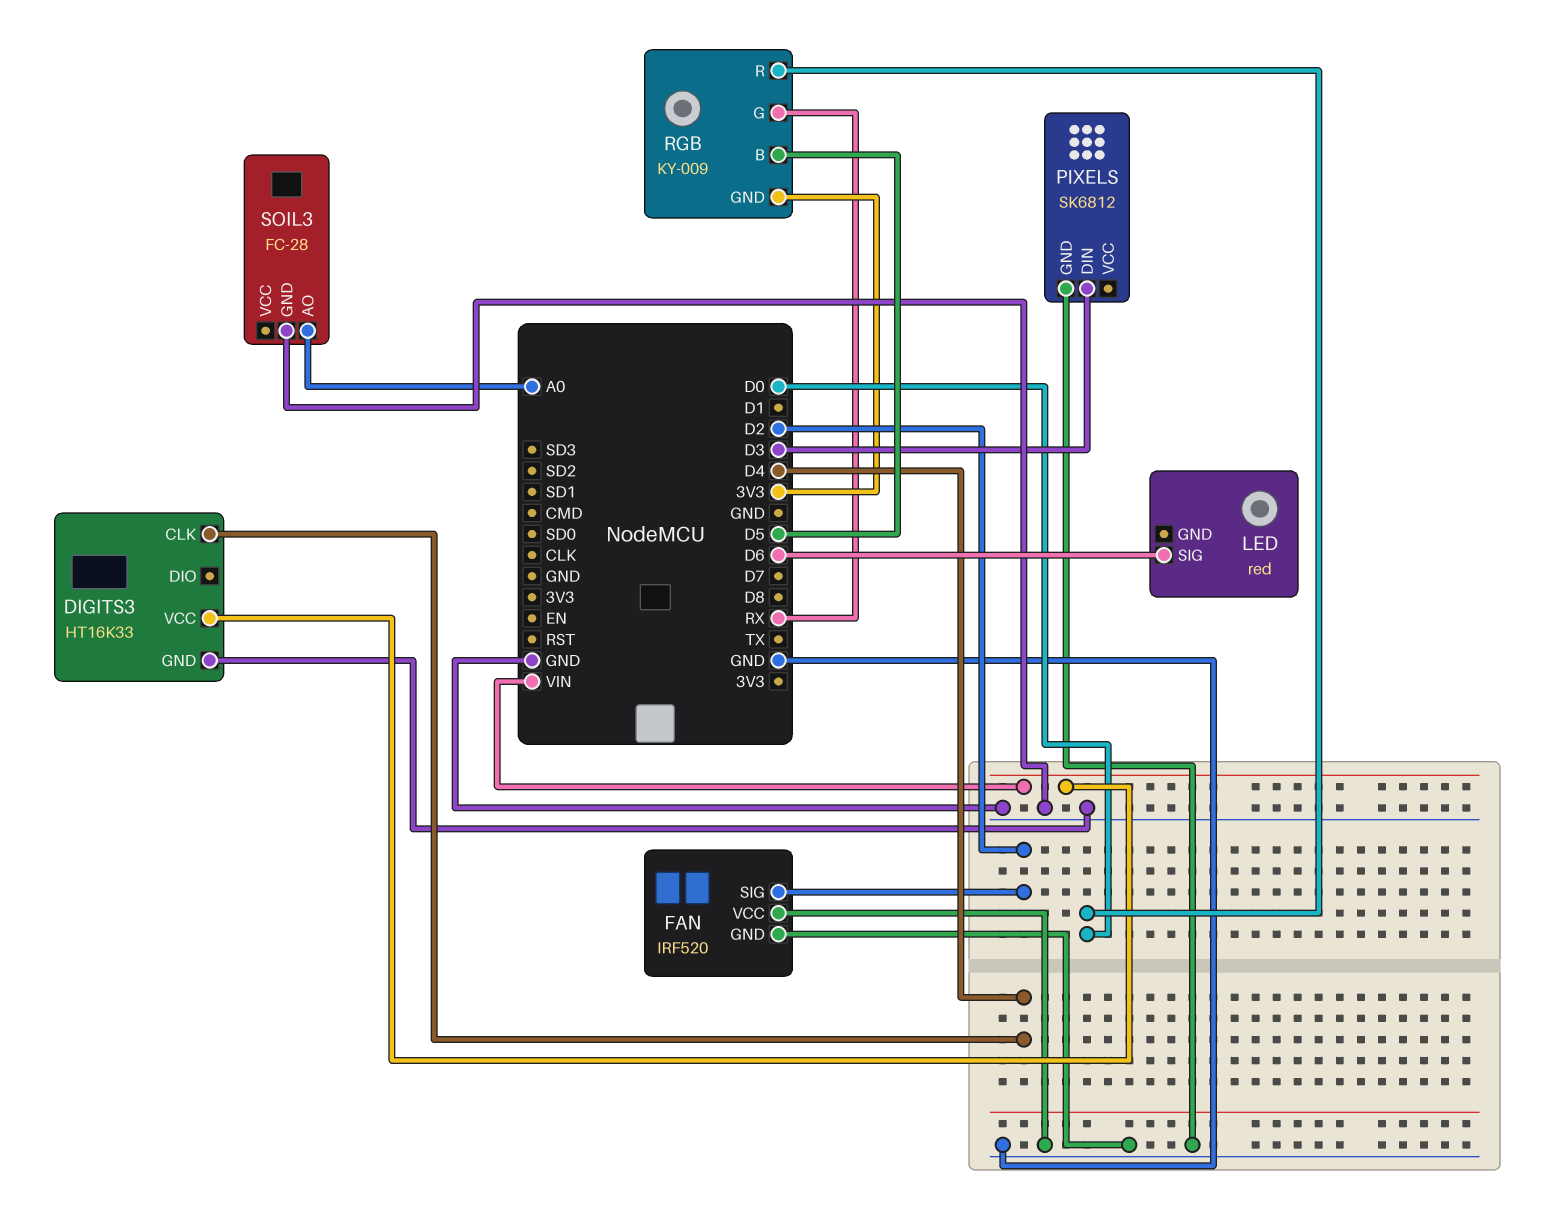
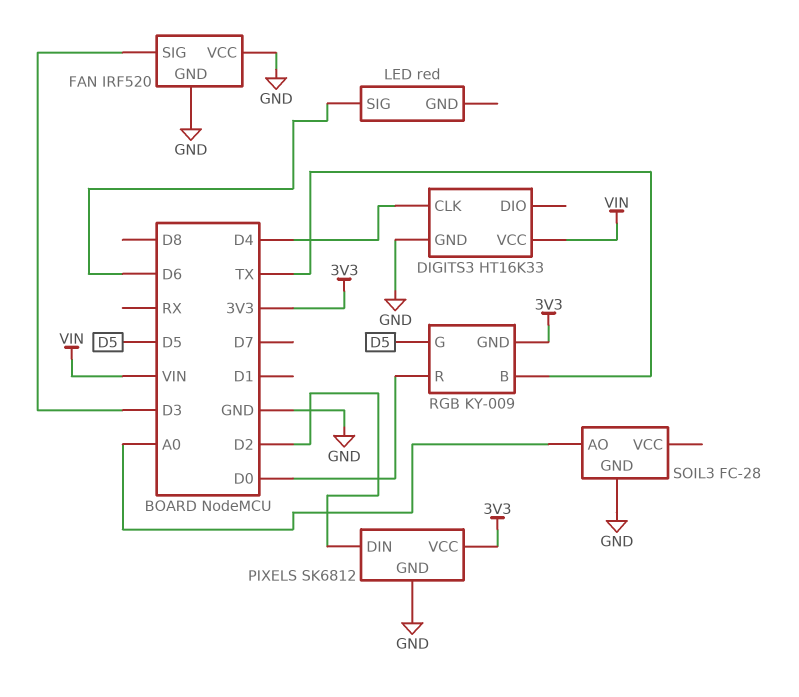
FAN pin SIG: D2 -> D3
PIXELS pin DIN: D3 -> D2
PIXELS pin VCC: none -> 3V3
RGB pin B: D5 -> TX
RGB pin G: RX -> D5

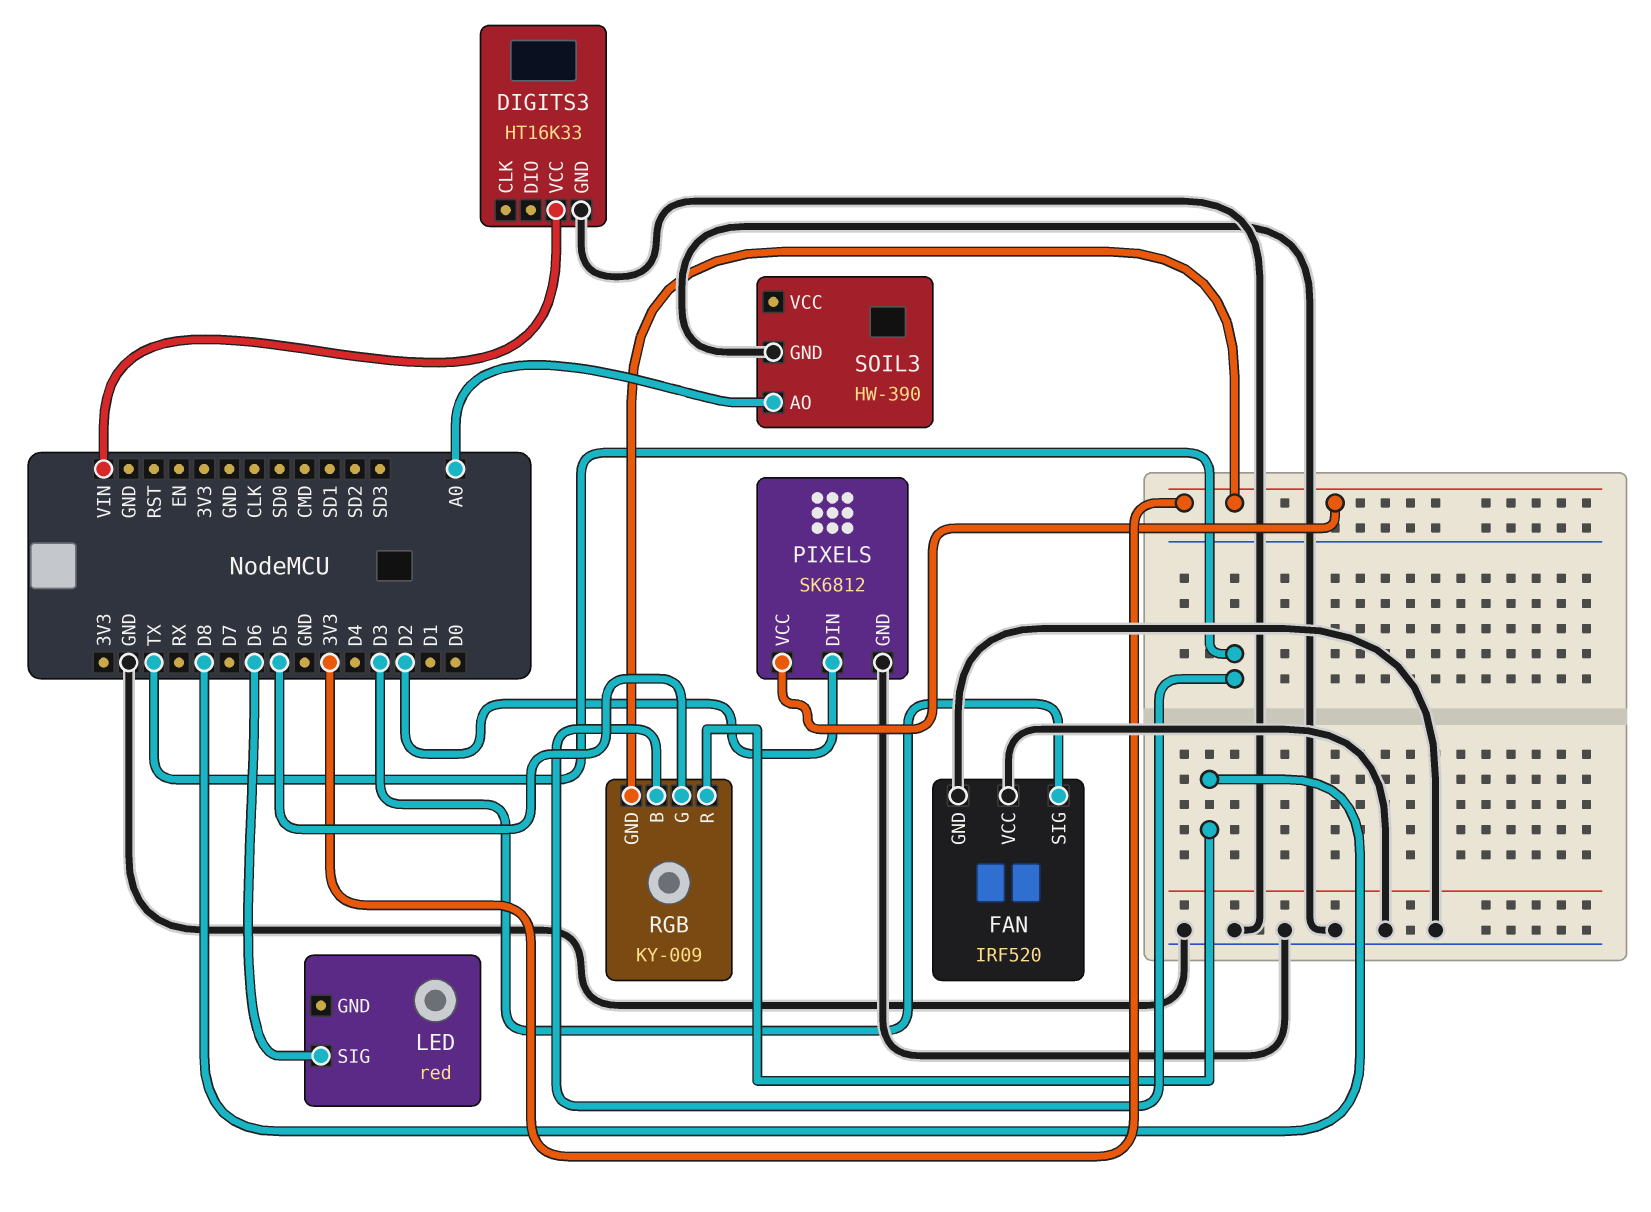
DIGITS3 pin CLK: D4 -> none
RGB pin R: D0 -> D8
SOIL3: FC-28 -> HW-390

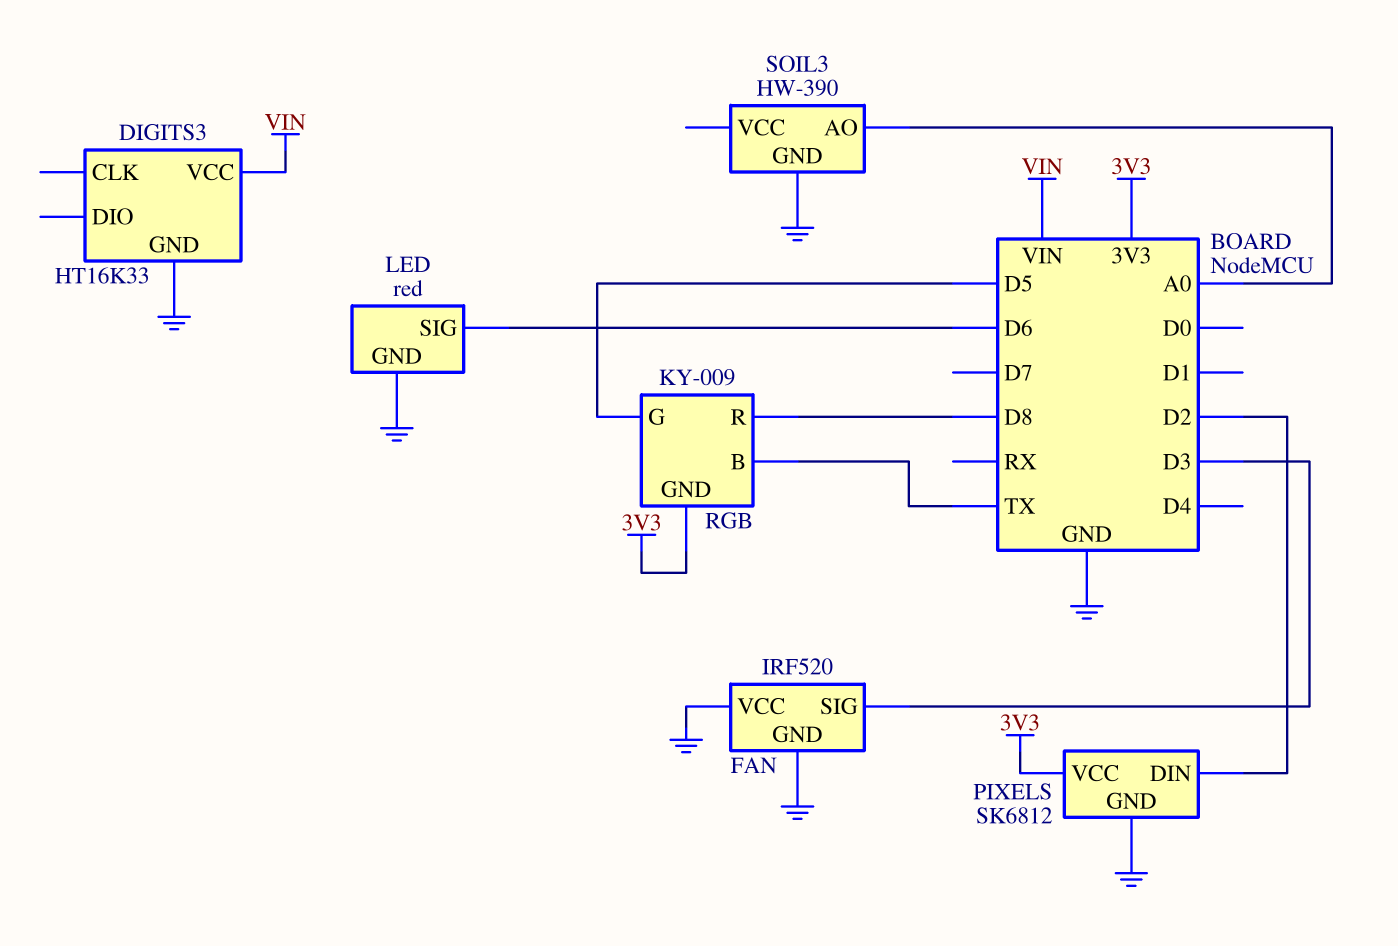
LED pin GND: none -> GND

